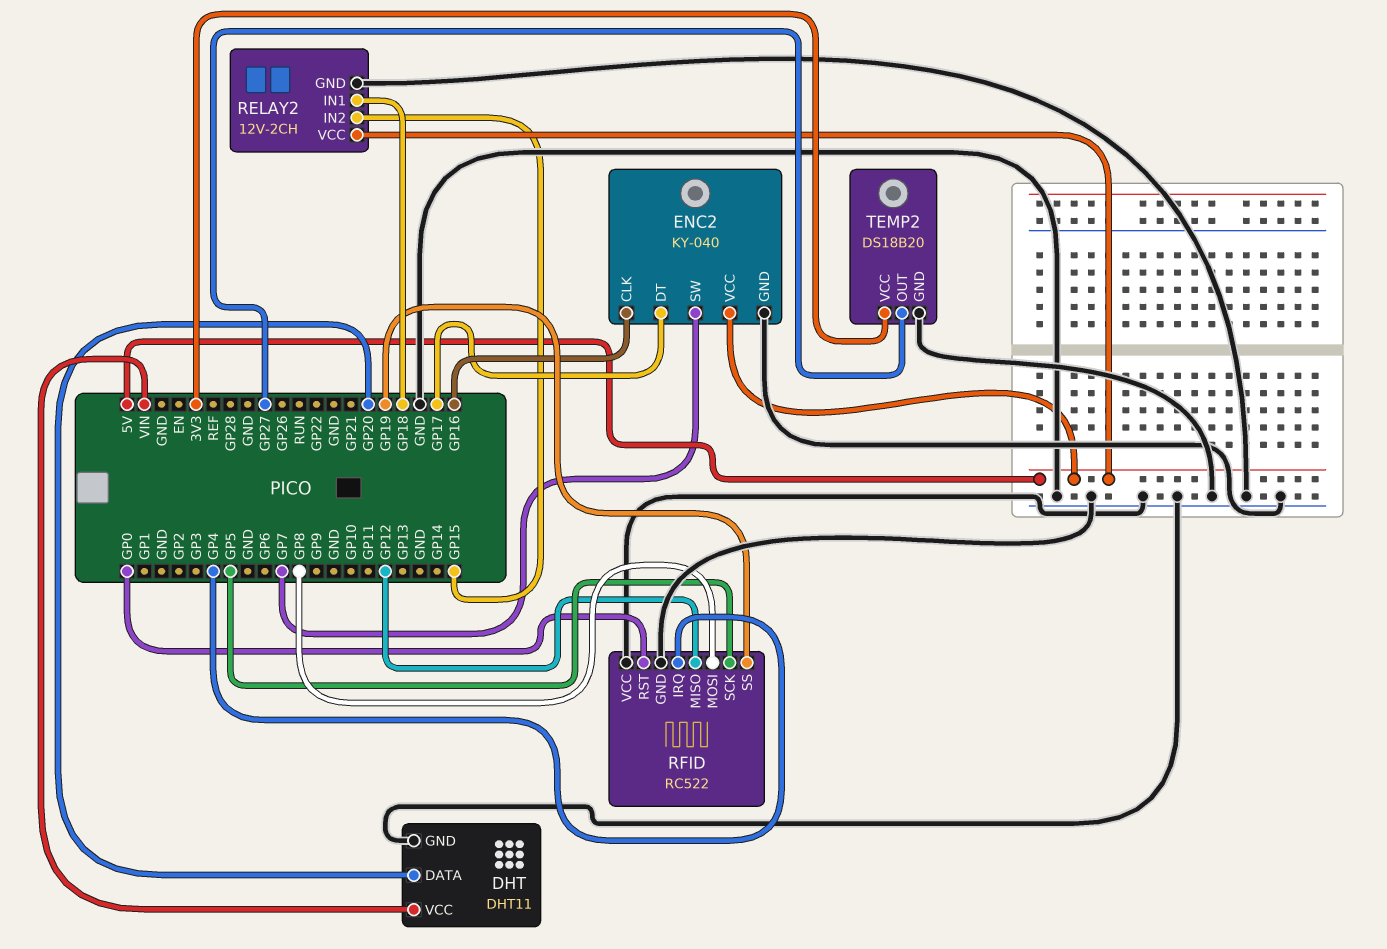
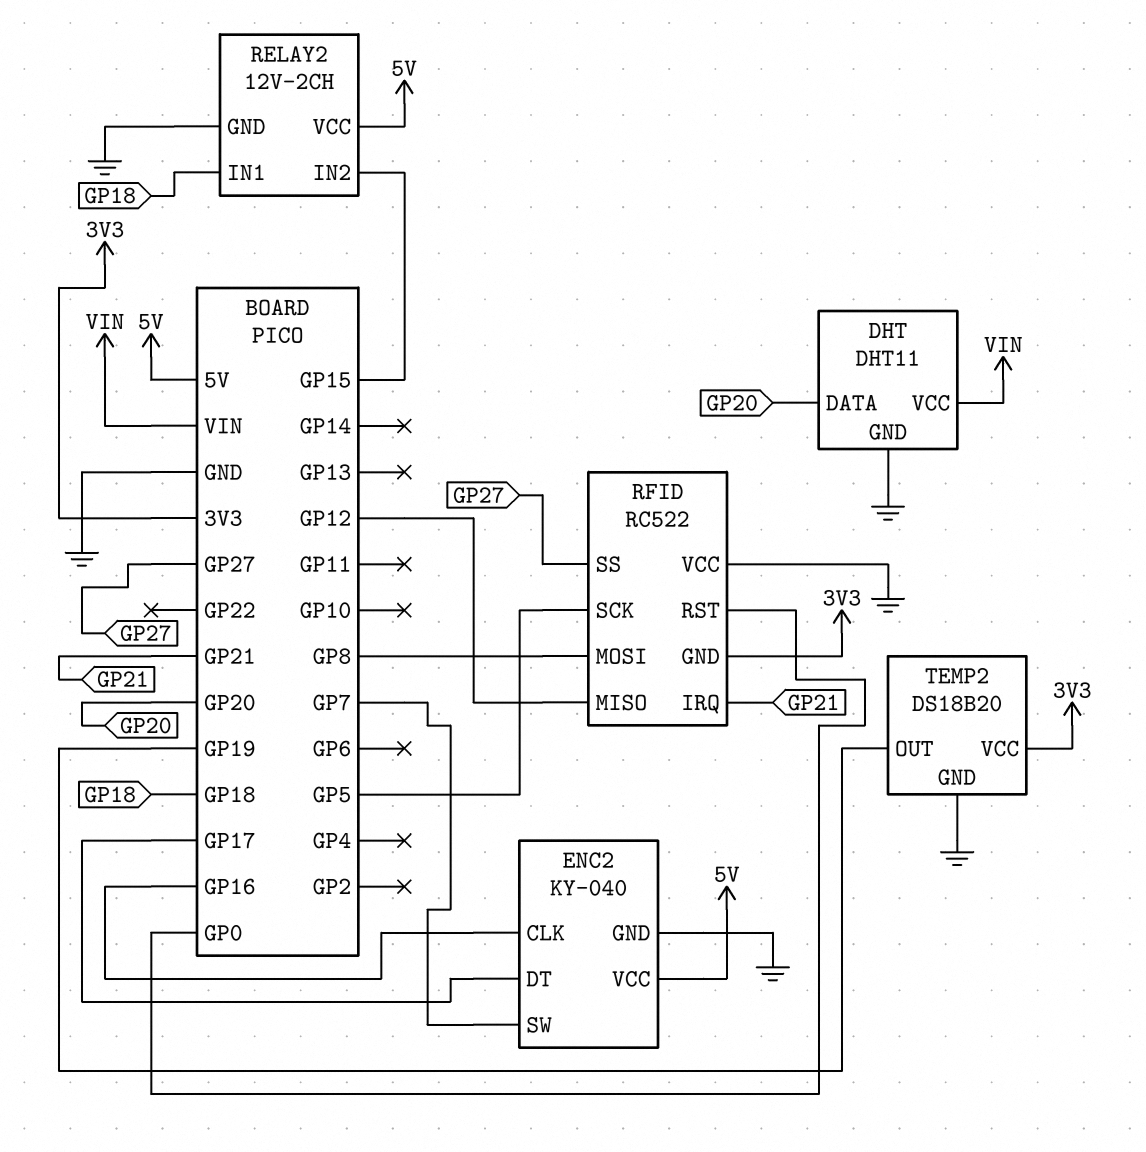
RFID pin GND: GND -> 3V3
RFID pin IRQ: GP4 -> GP21
RFID pin SS: GP19 -> GP27
TEMP2 pin OUT: GP27 -> GP19

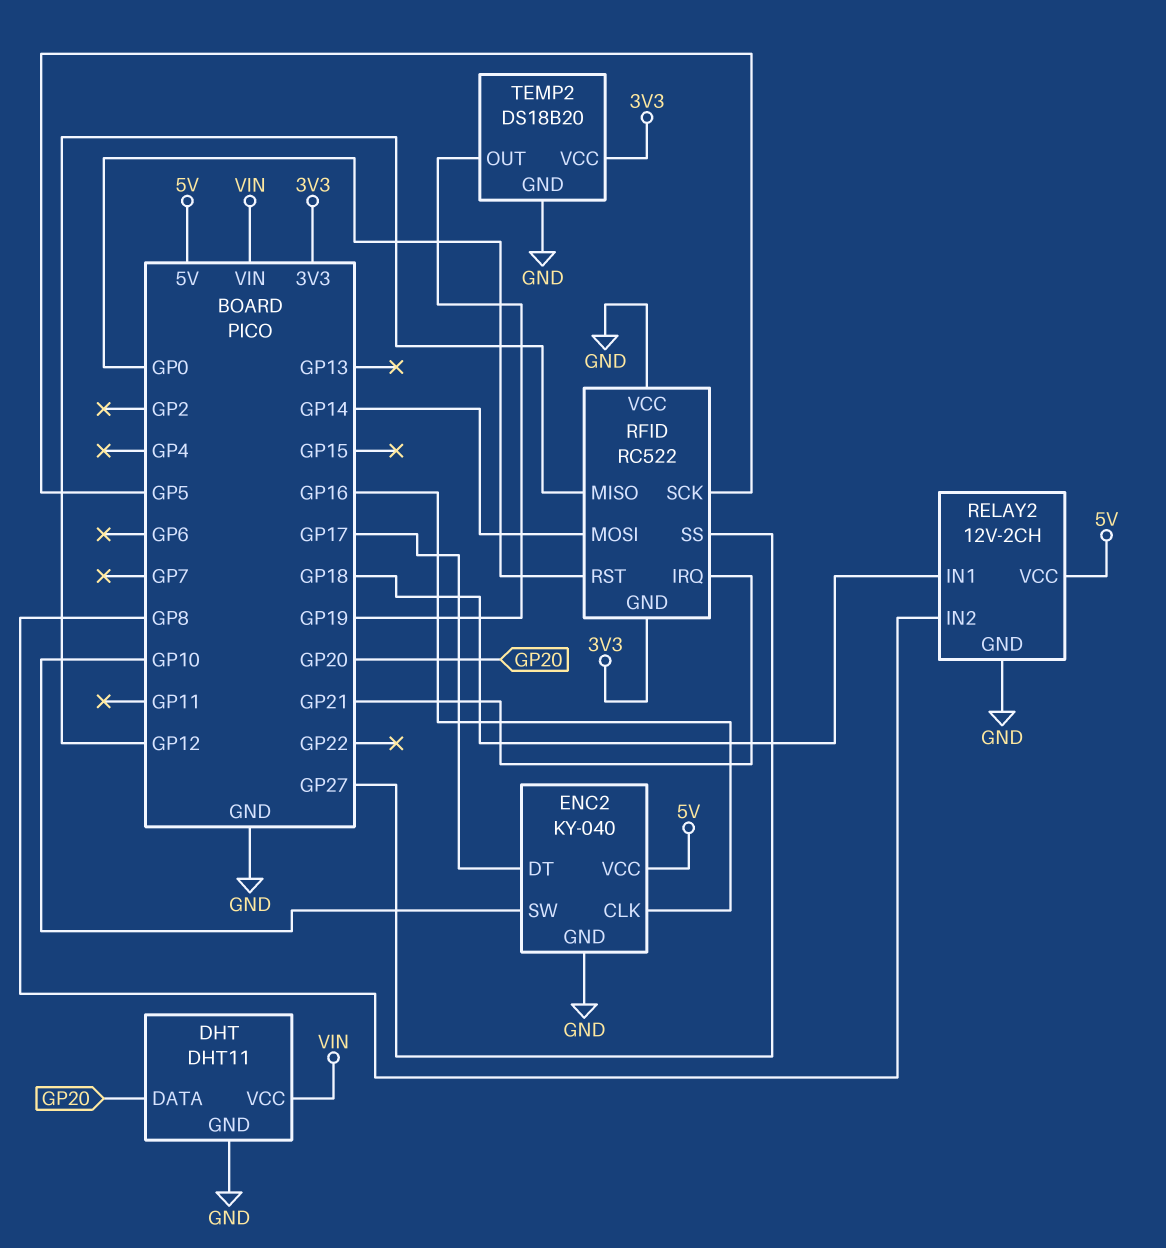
ENC2 pin SW: GP7 -> GP10
RELAY2 pin IN2: GP15 -> GP8
RFID pin MOSI: GP8 -> GP14

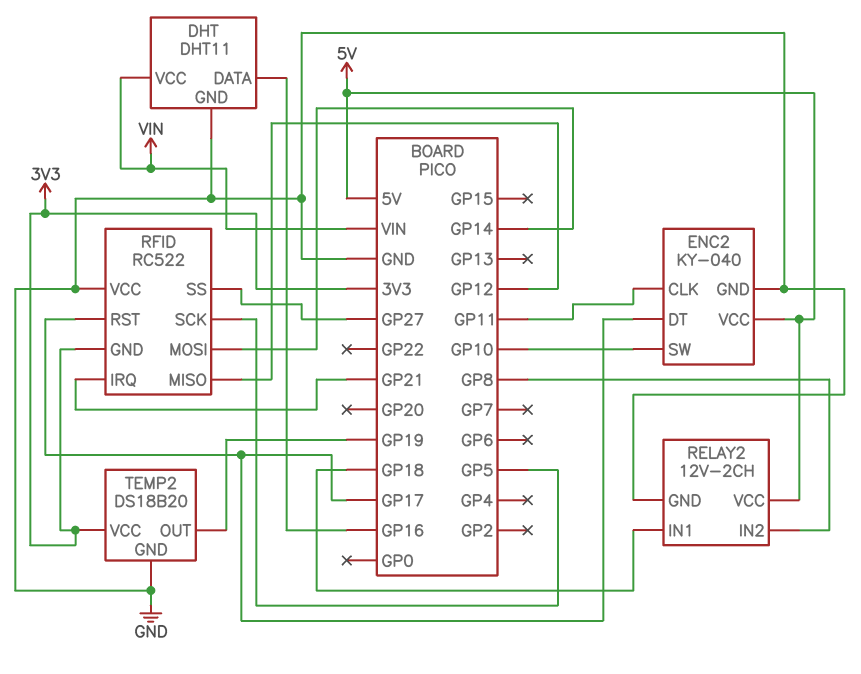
DHT pin DATA: GP20 -> GP16
ENC2 pin CLK: GP16 -> GP11
RFID pin RST: GP0 -> GP17

